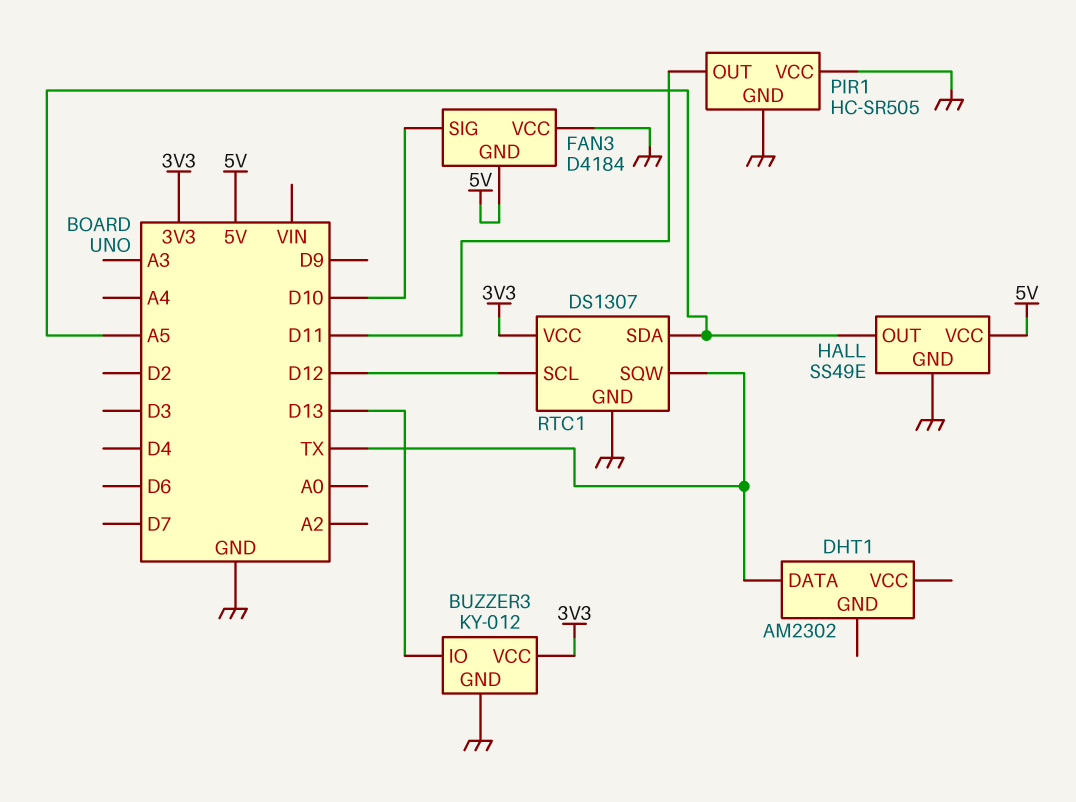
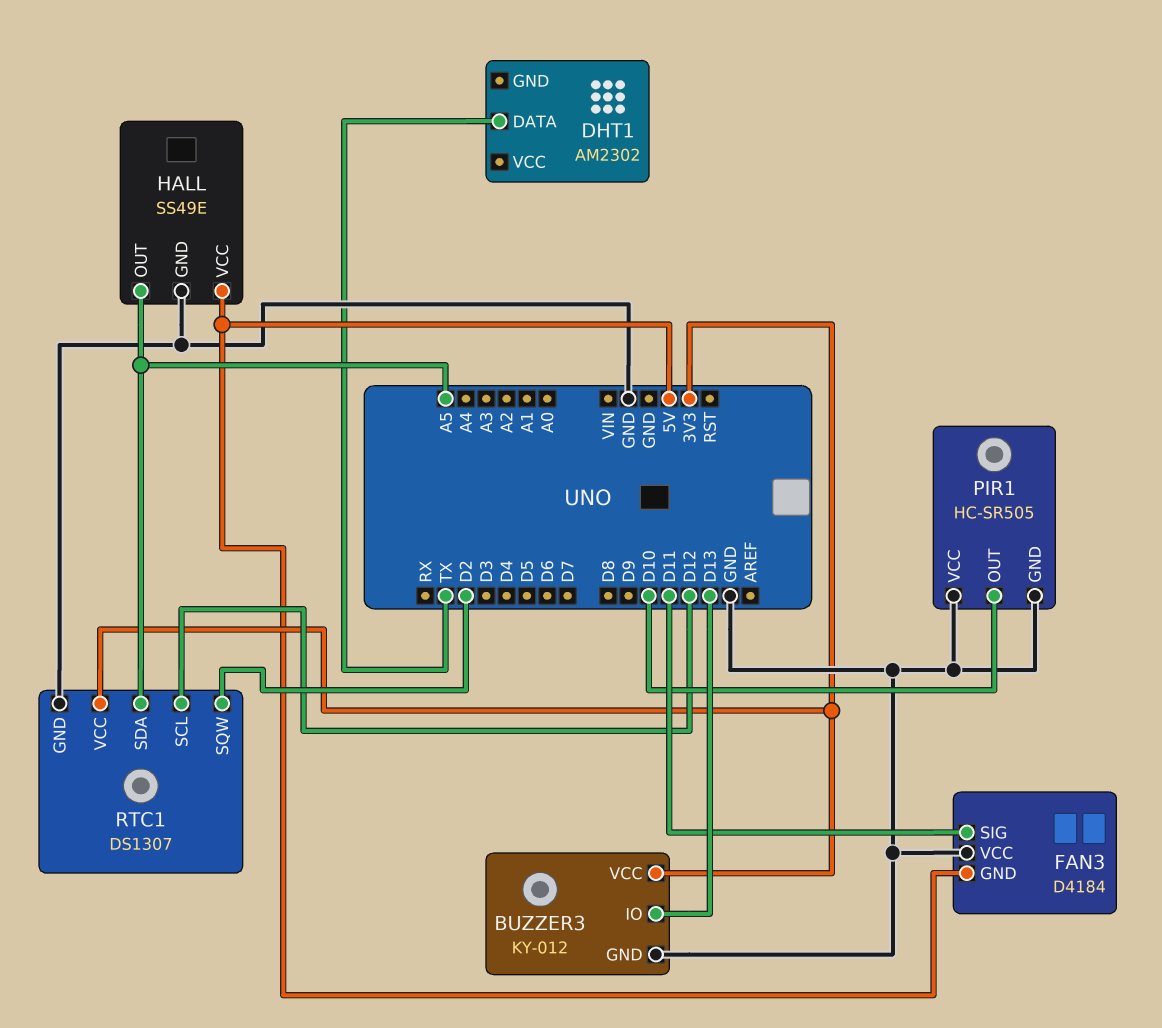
FAN3 pin SIG: D10 -> D11
PIR1 pin OUT: D11 -> D10
RTC1 pin SQW: TX -> D2

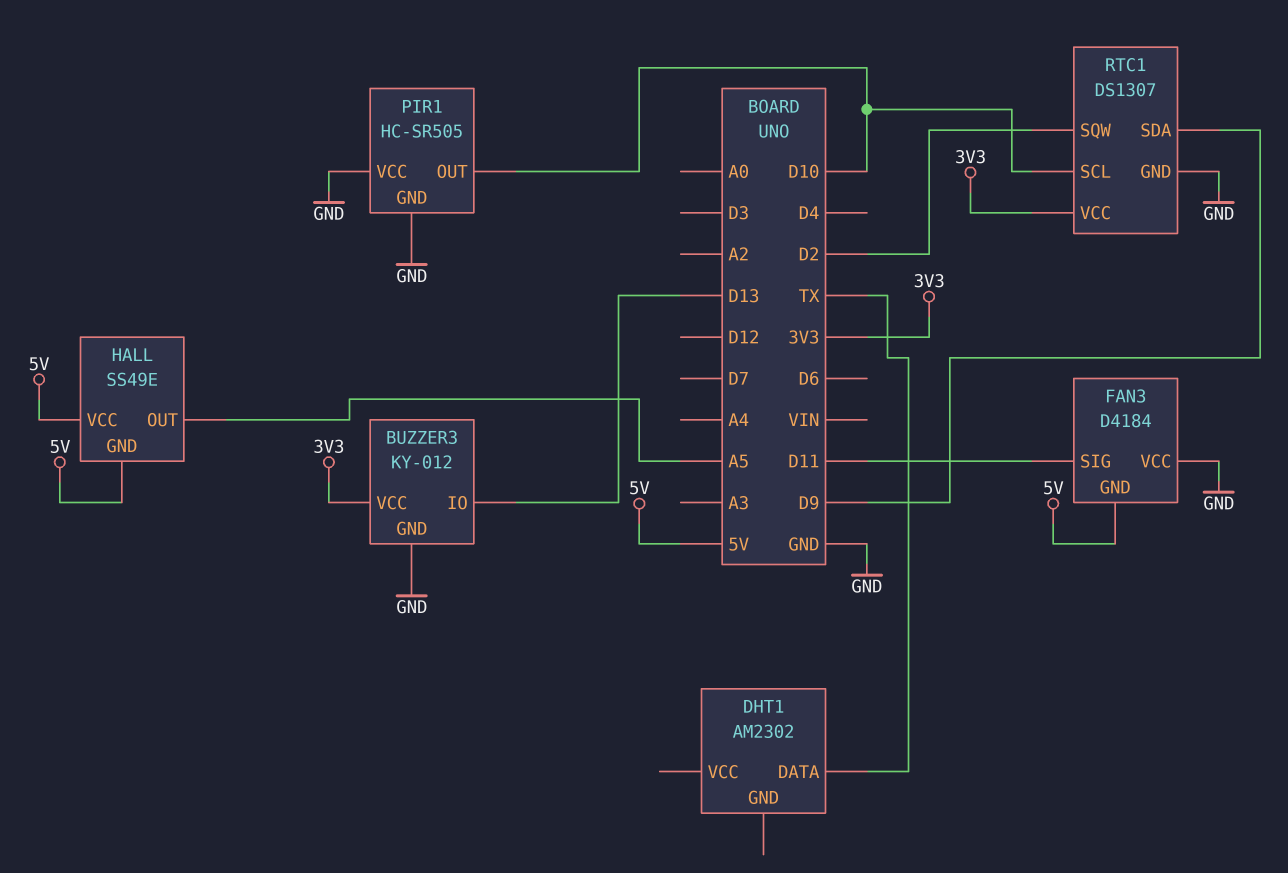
HALL pin GND: GND -> 5V
RTC1 pin SCL: D12 -> D10
RTC1 pin SDA: A5 -> D9

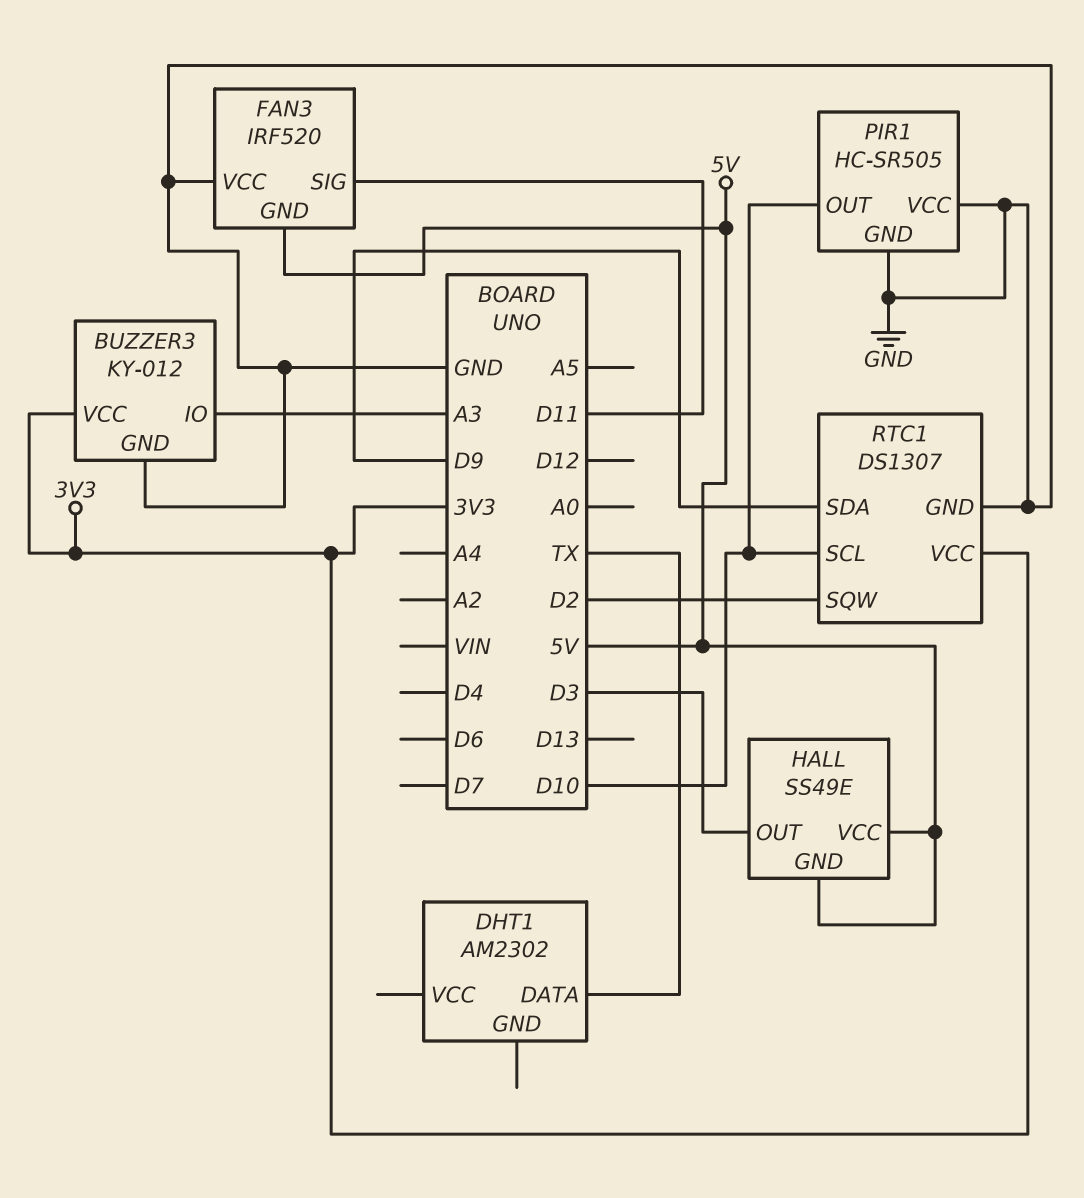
BUZZER3 pin IO: D13 -> A3
FAN3: D4184 -> IRF520
HALL pin OUT: A5 -> D3

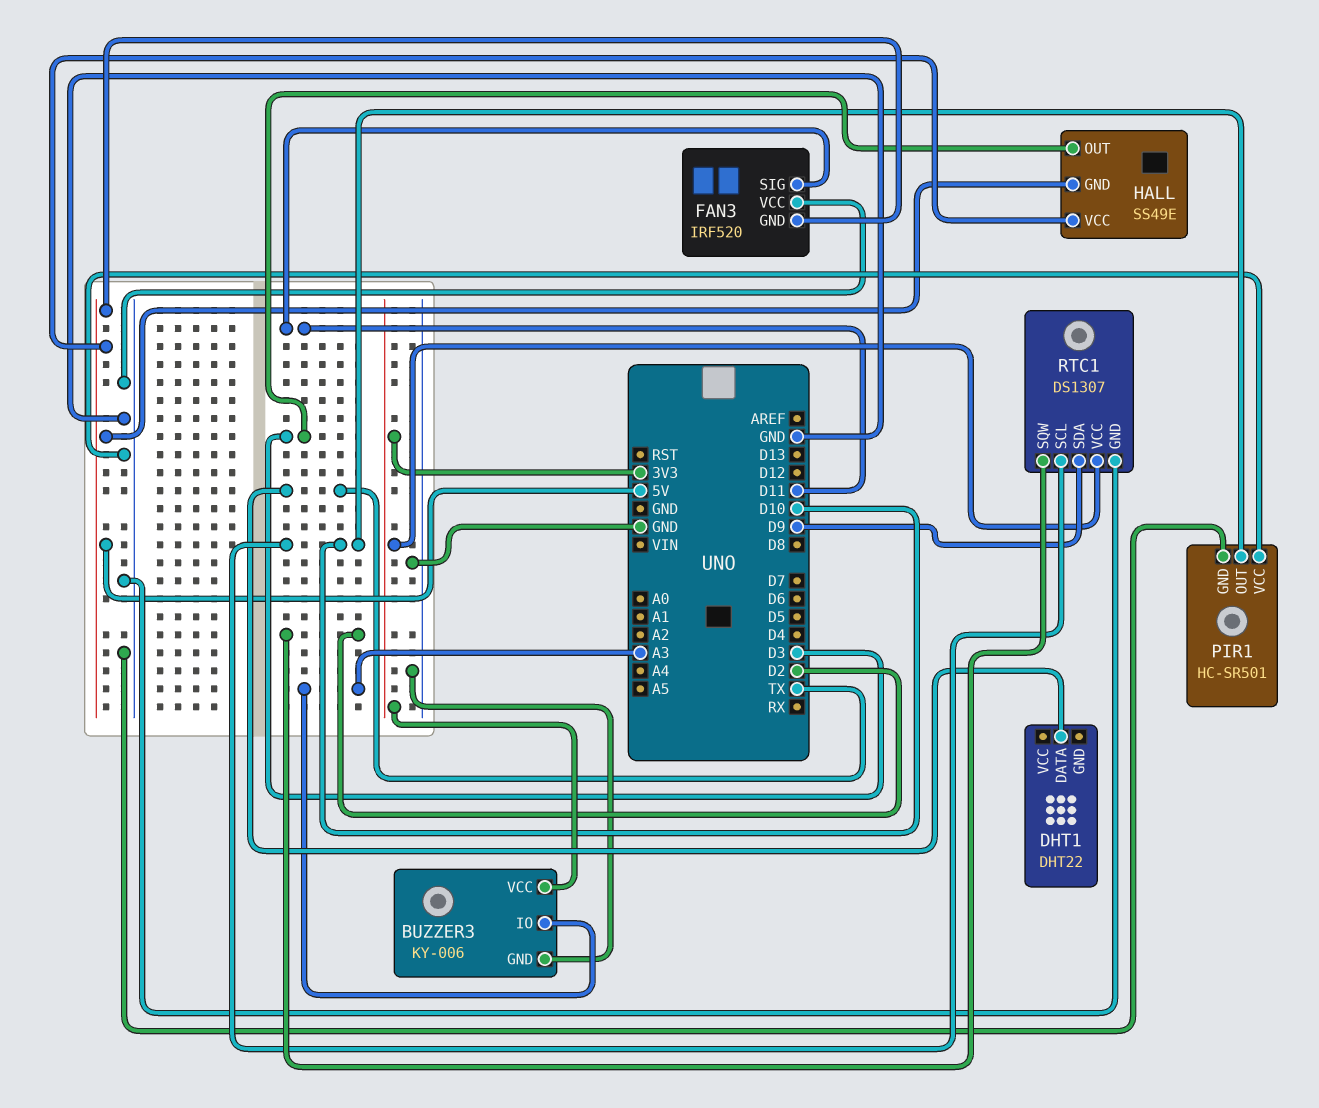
BUZZER3: KY-012 -> KY-006
DHT1: AM2302 -> DHT22
PIR1: HC-SR505 -> HC-SR501

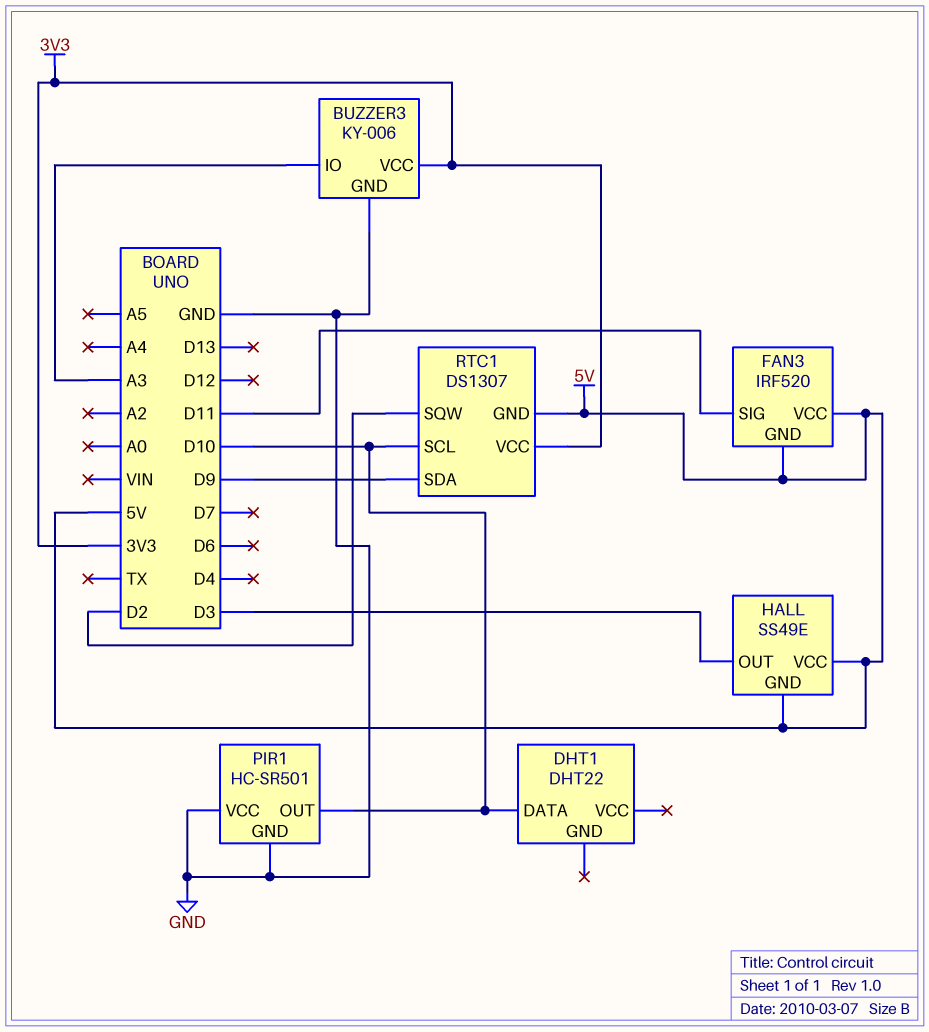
DHT1 pin DATA: TX -> D10
FAN3 pin VCC: GND -> 5V
RTC1 pin GND: GND -> 5V

